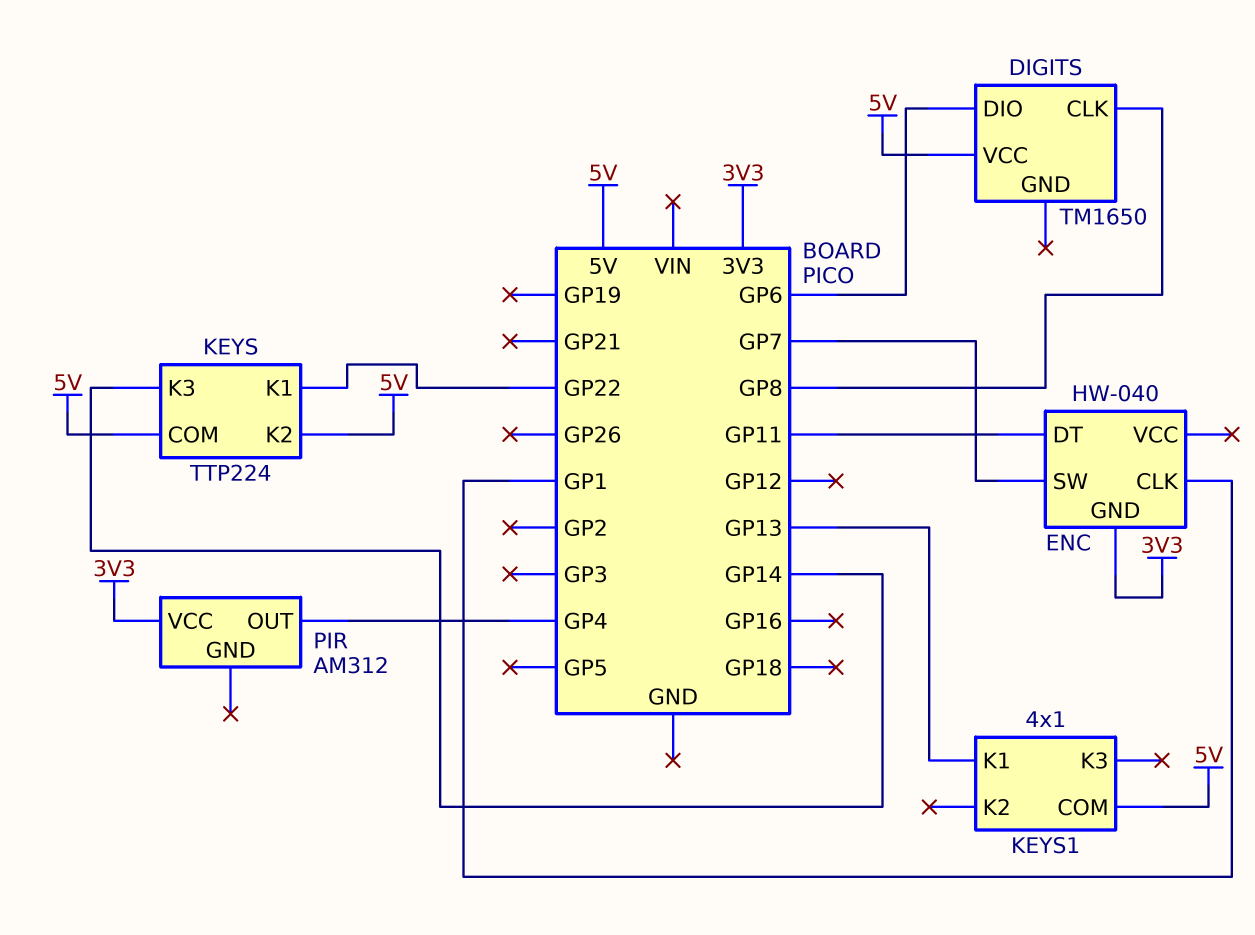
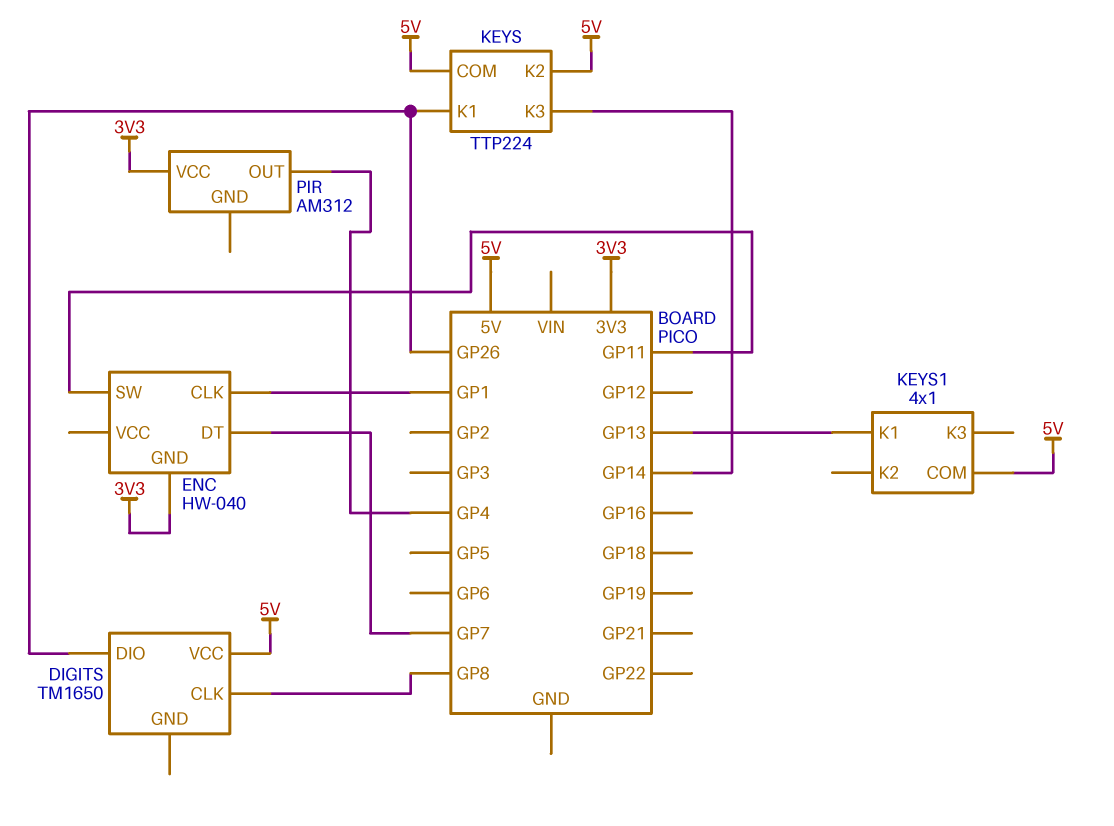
DIGITS pin DIO: GP6 -> GP26
ENC pin DT: GP11 -> GP7
ENC pin SW: GP7 -> GP11
KEYS pin K1: GP22 -> GP26

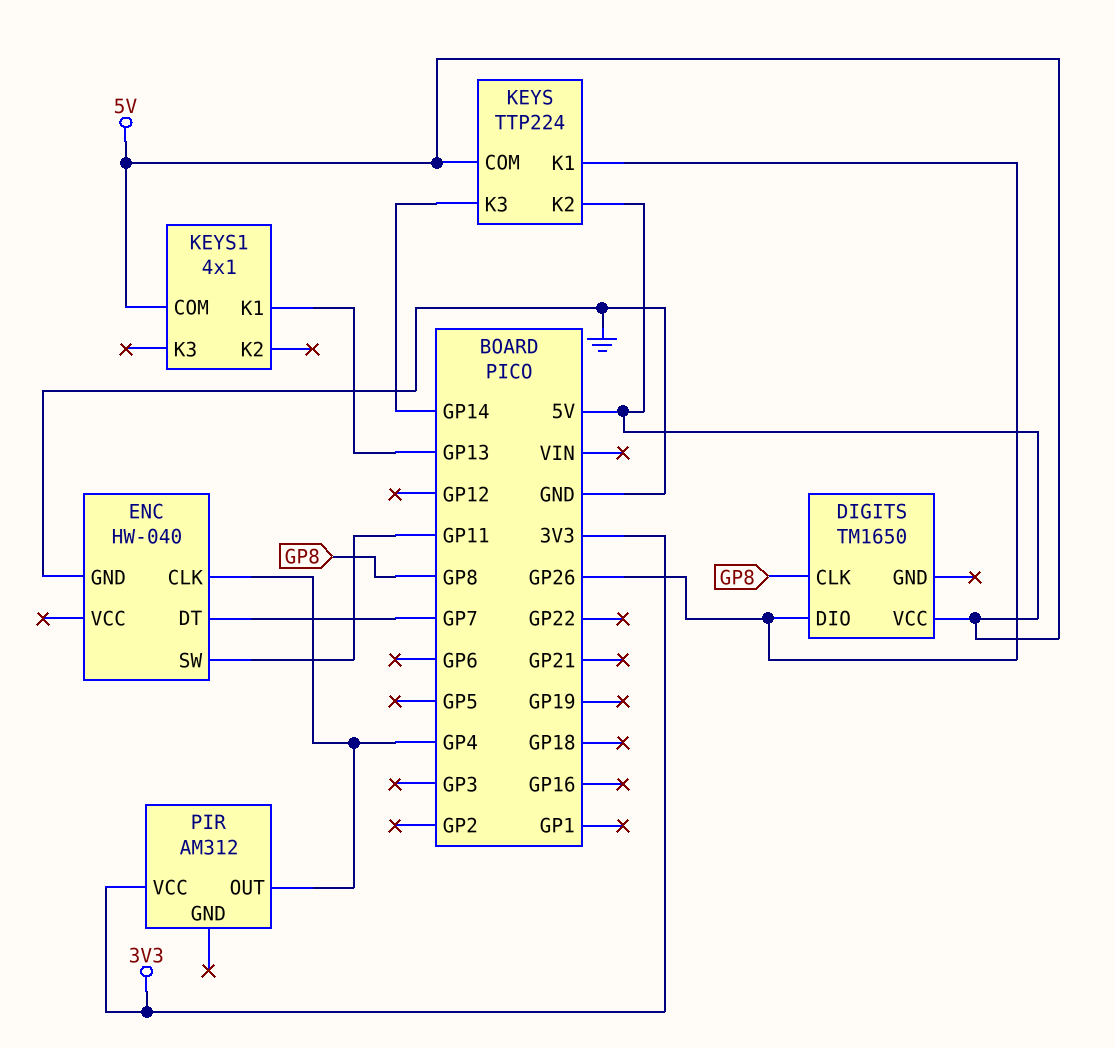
ENC pin CLK: GP1 -> GP4
ENC pin GND: 3V3 -> GND

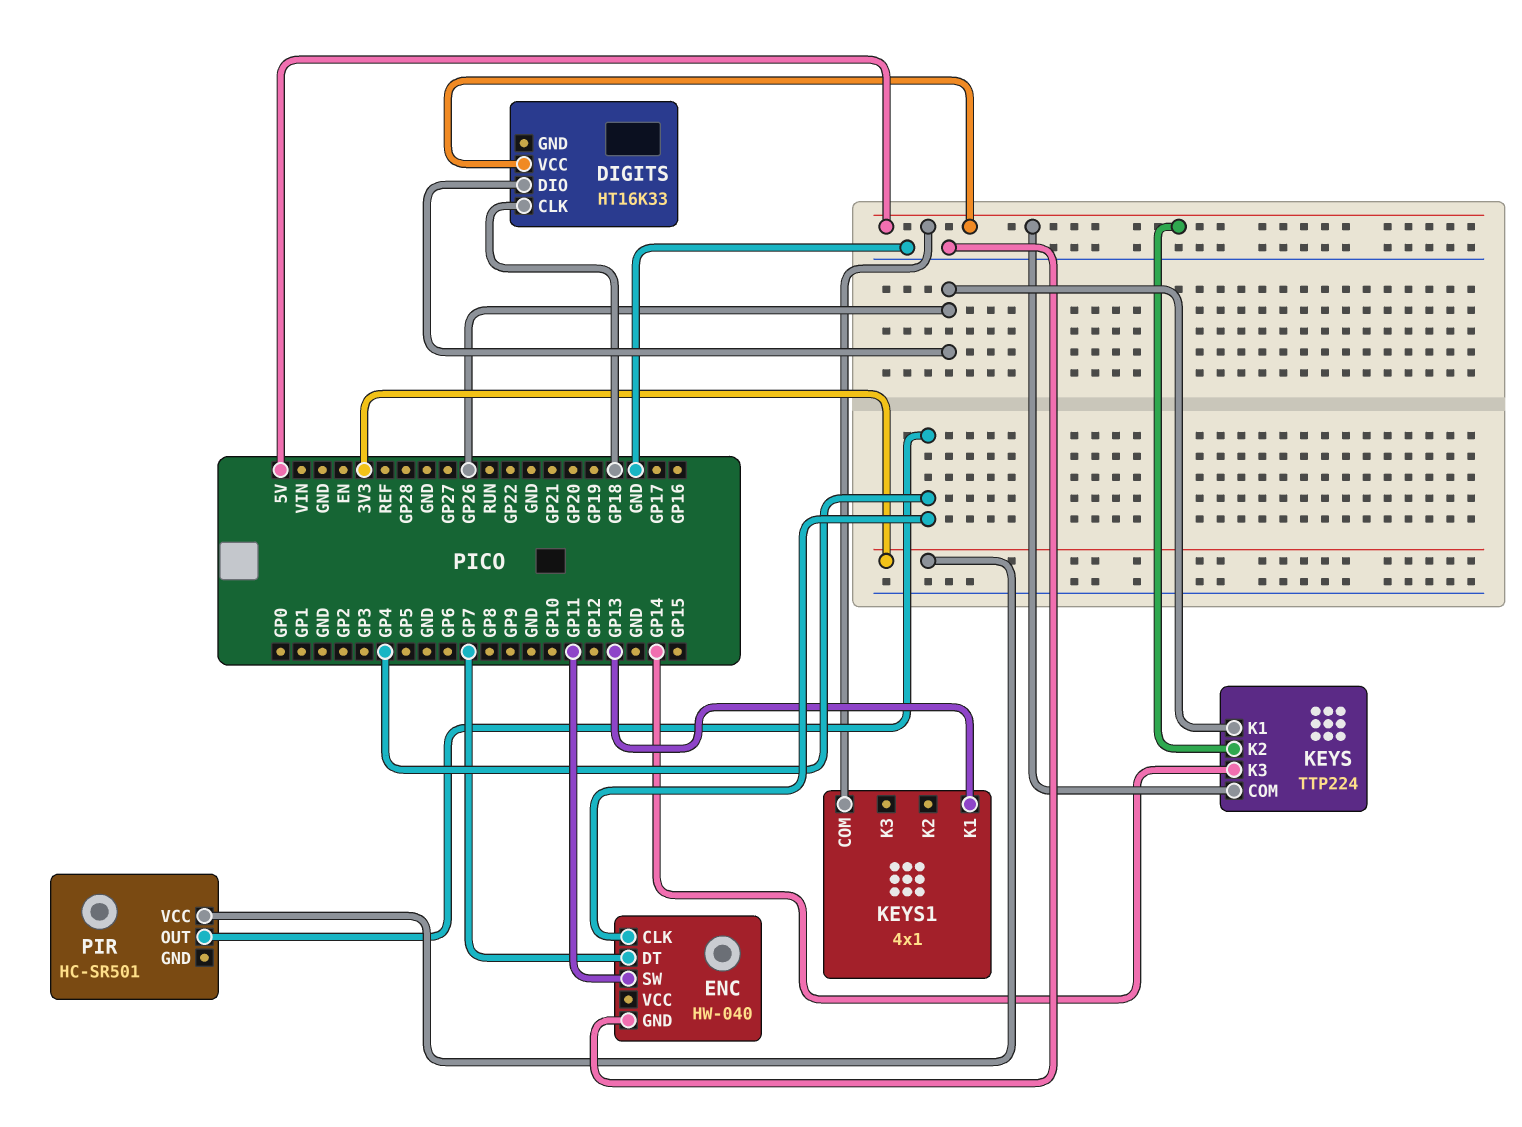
DIGITS: TM1650 -> HT16K33
DIGITS pin CLK: GP8 -> GP18
PIR: AM312 -> HC-SR501

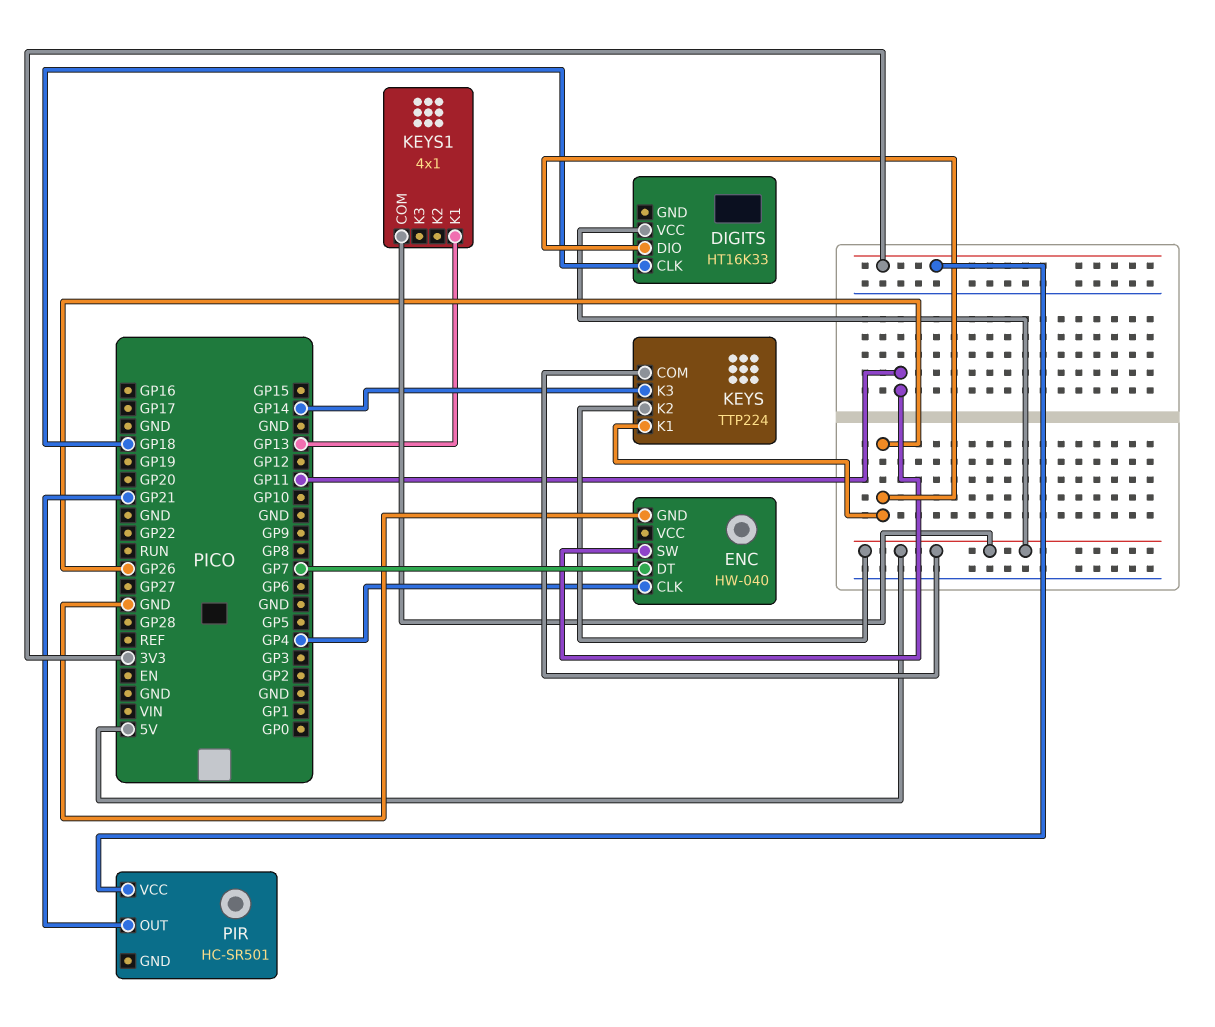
PIR pin OUT: GP4 -> GP21

